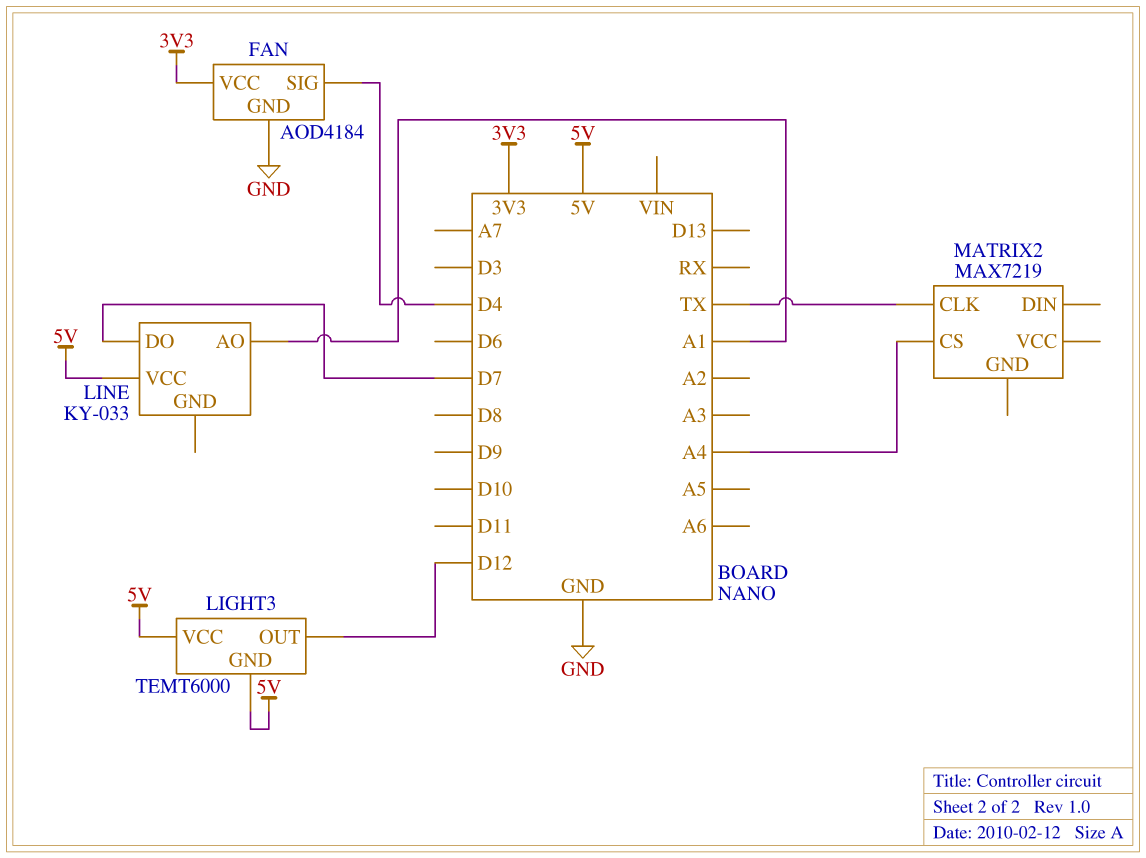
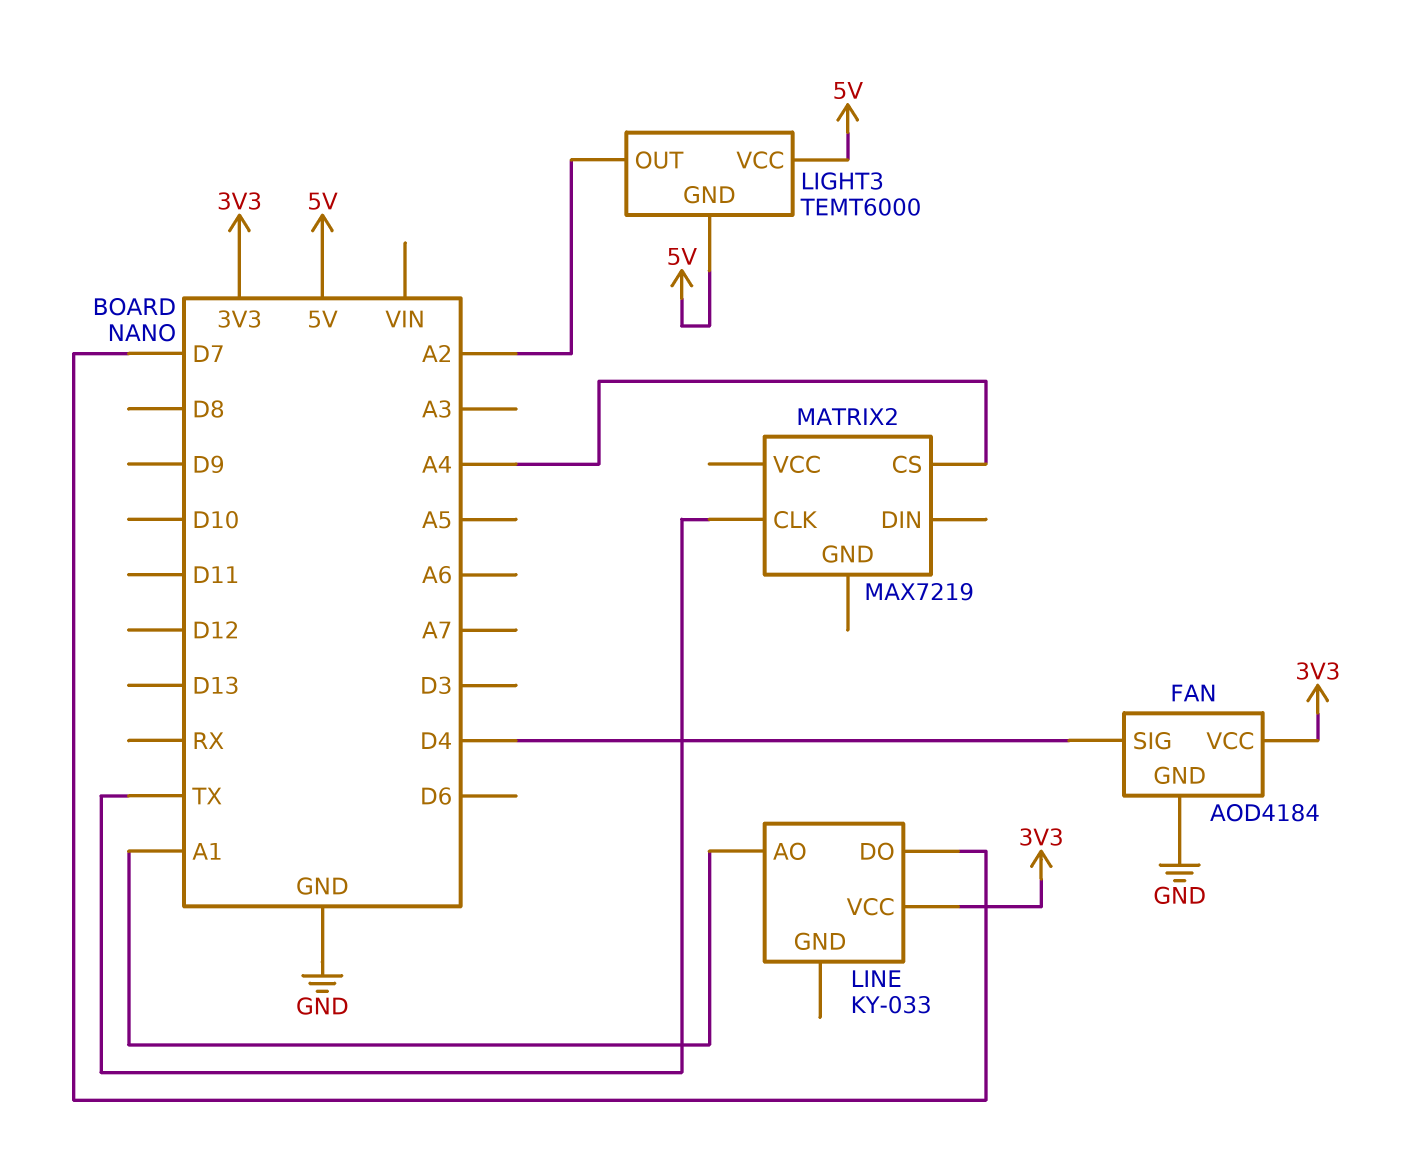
LIGHT3 pin OUT: D12 -> A2
LINE pin VCC: 5V -> 3V3

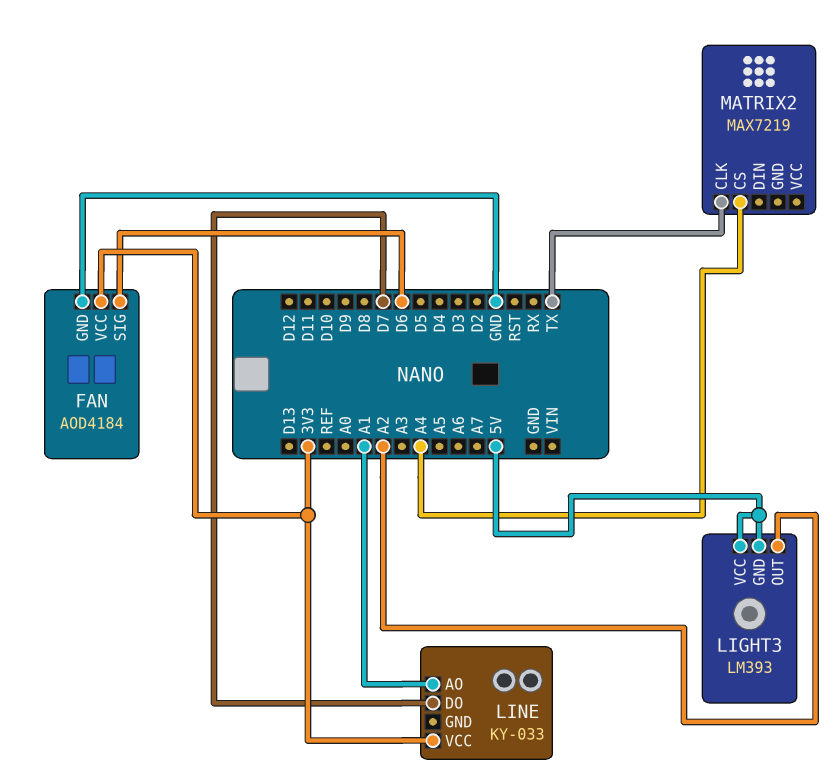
FAN pin SIG: D4 -> D6
LIGHT3: TEMT6000 -> LM393

